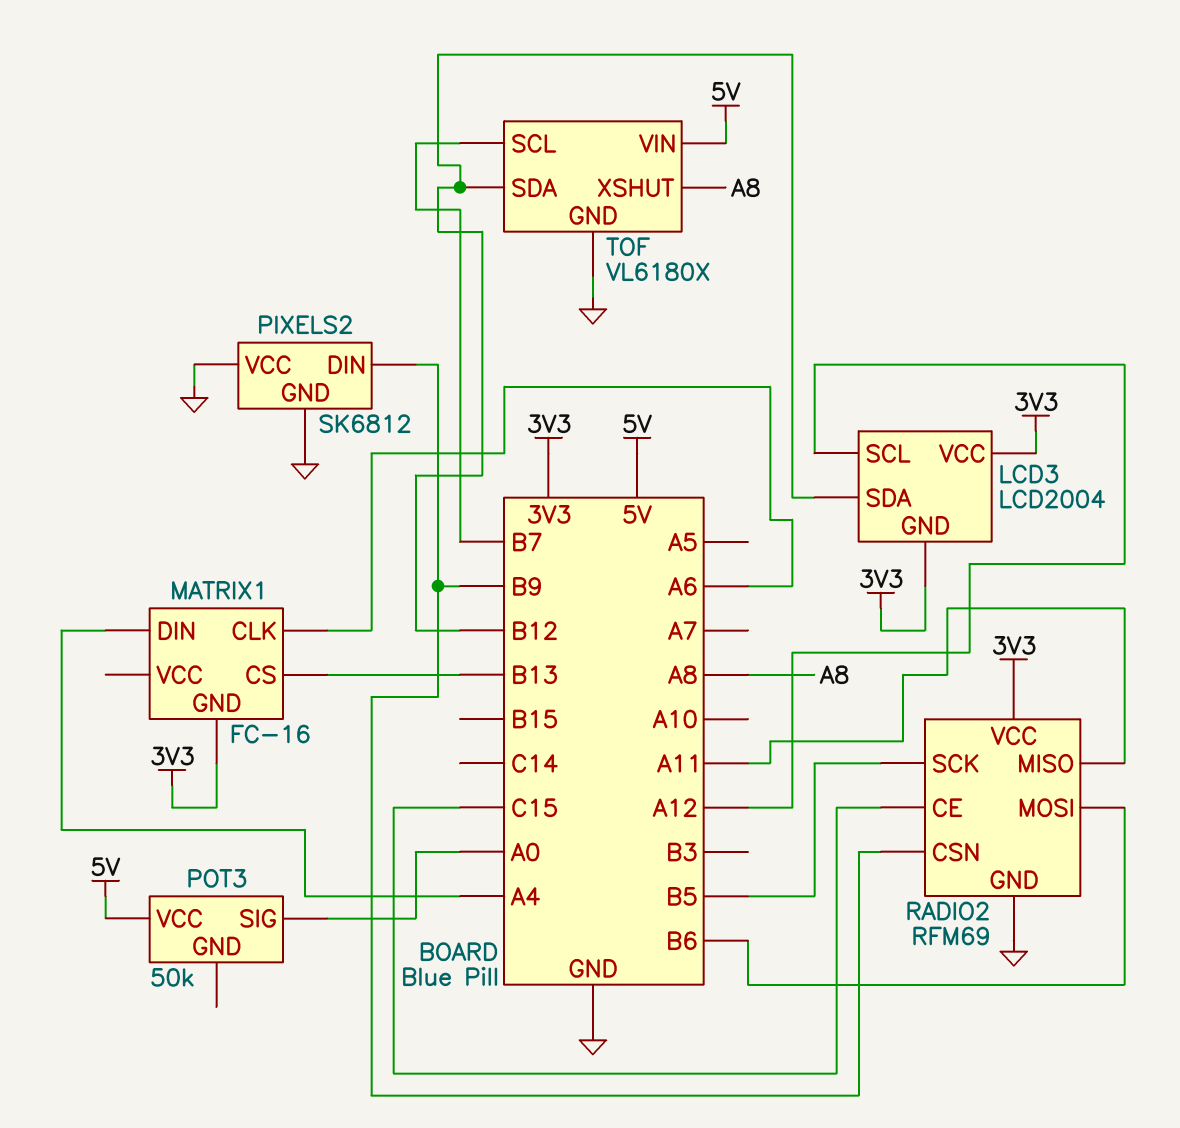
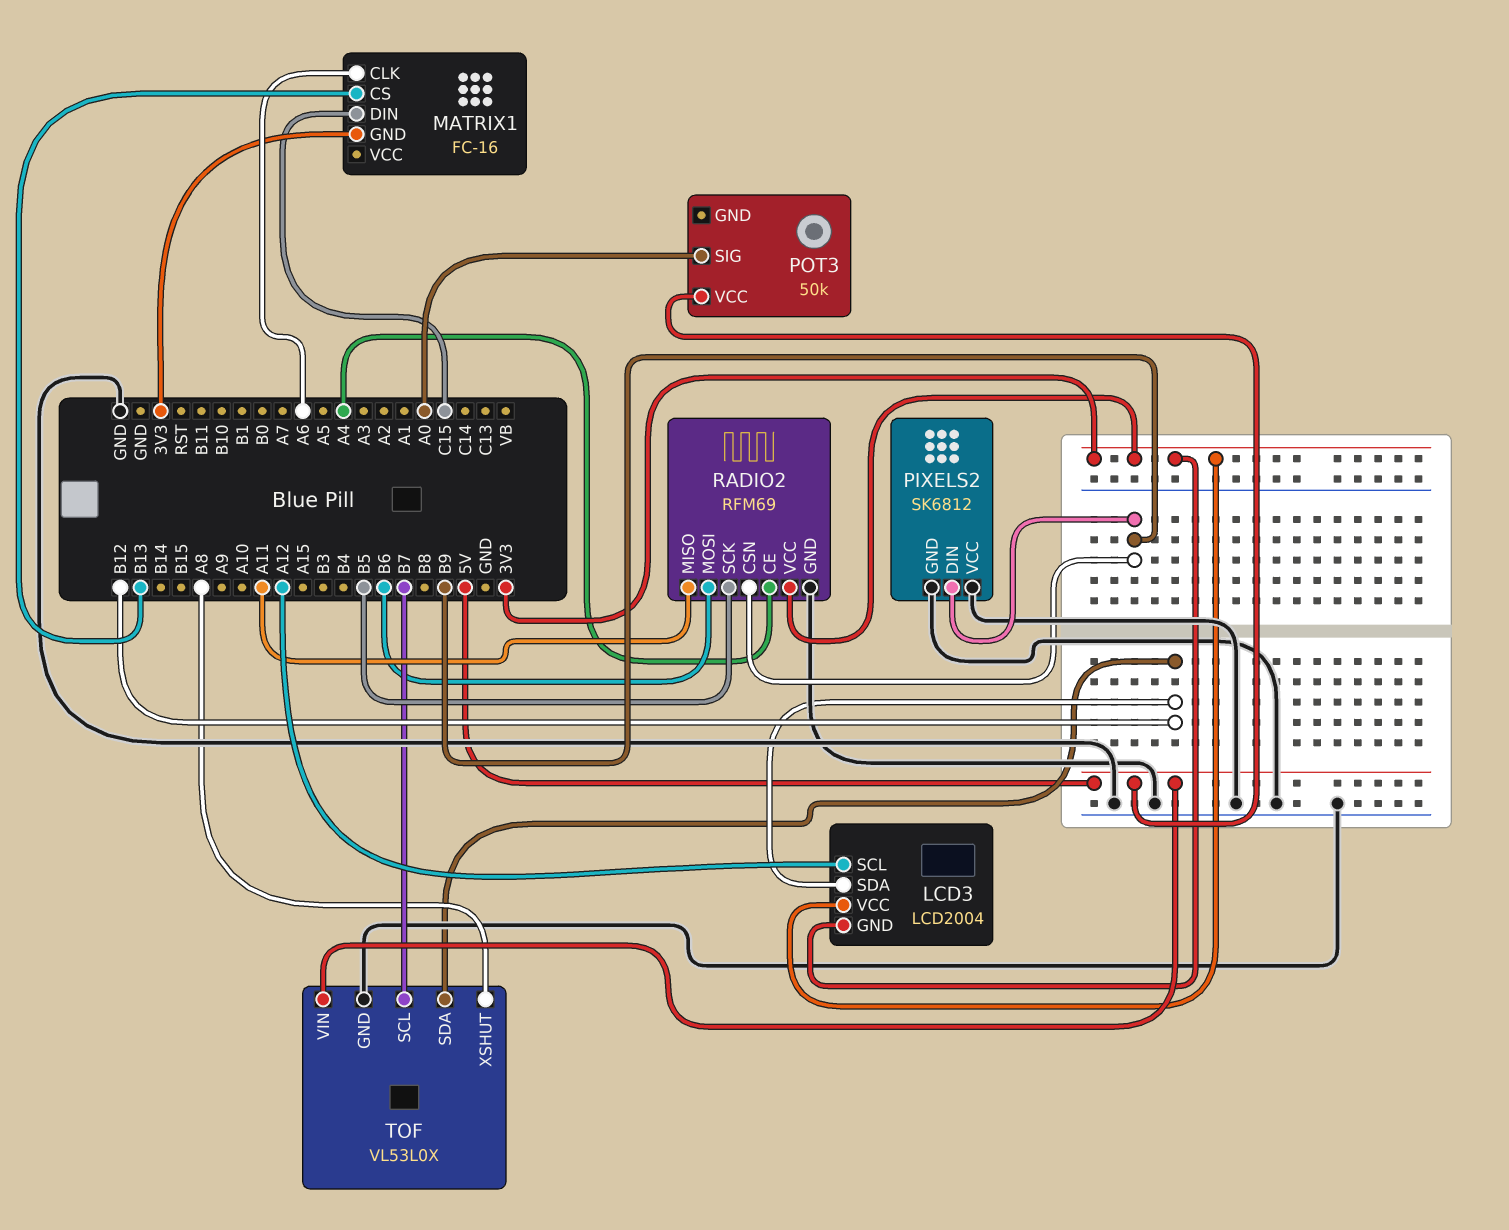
MATRIX1 pin DIN: A4 -> C15
RADIO2 pin CE: C15 -> A4
TOF: VL6180X -> VL53L0X

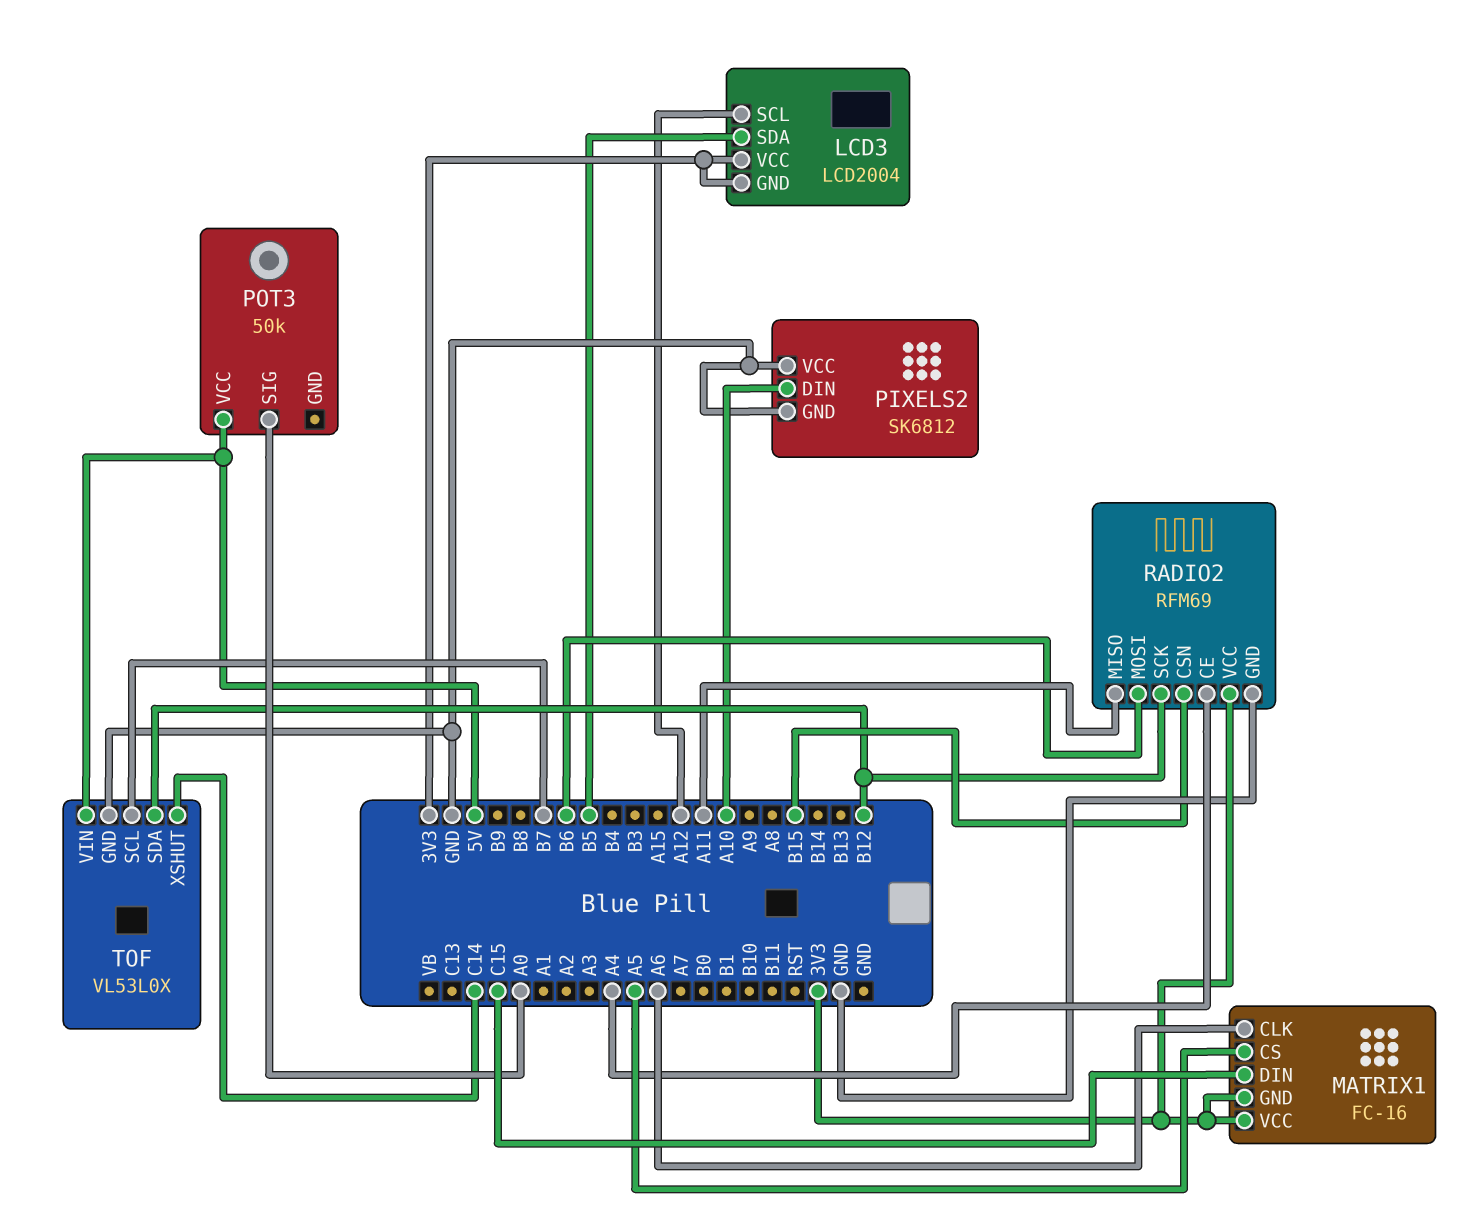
LCD3 pin SDA: B12 -> B5
MATRIX1 pin CS: B13 -> A5
MATRIX1 pin VCC: none -> 3V3
PIXELS2 pin DIN: B9 -> A10
RADIO2 pin CSN: B9 -> B15
RADIO2 pin SCK: B5 -> B12
TOF pin XSHUT: A8 -> C14

